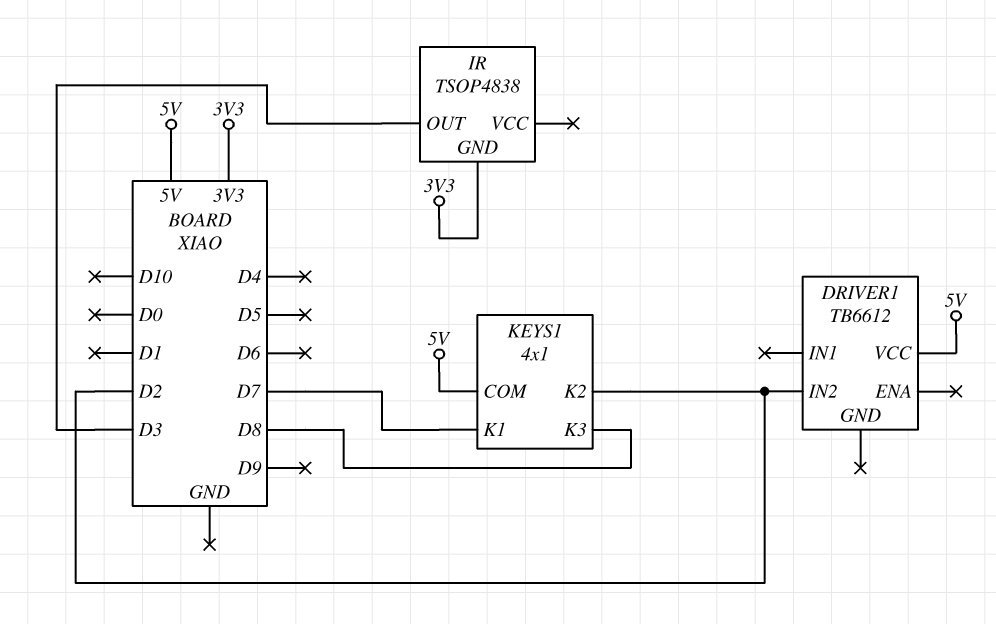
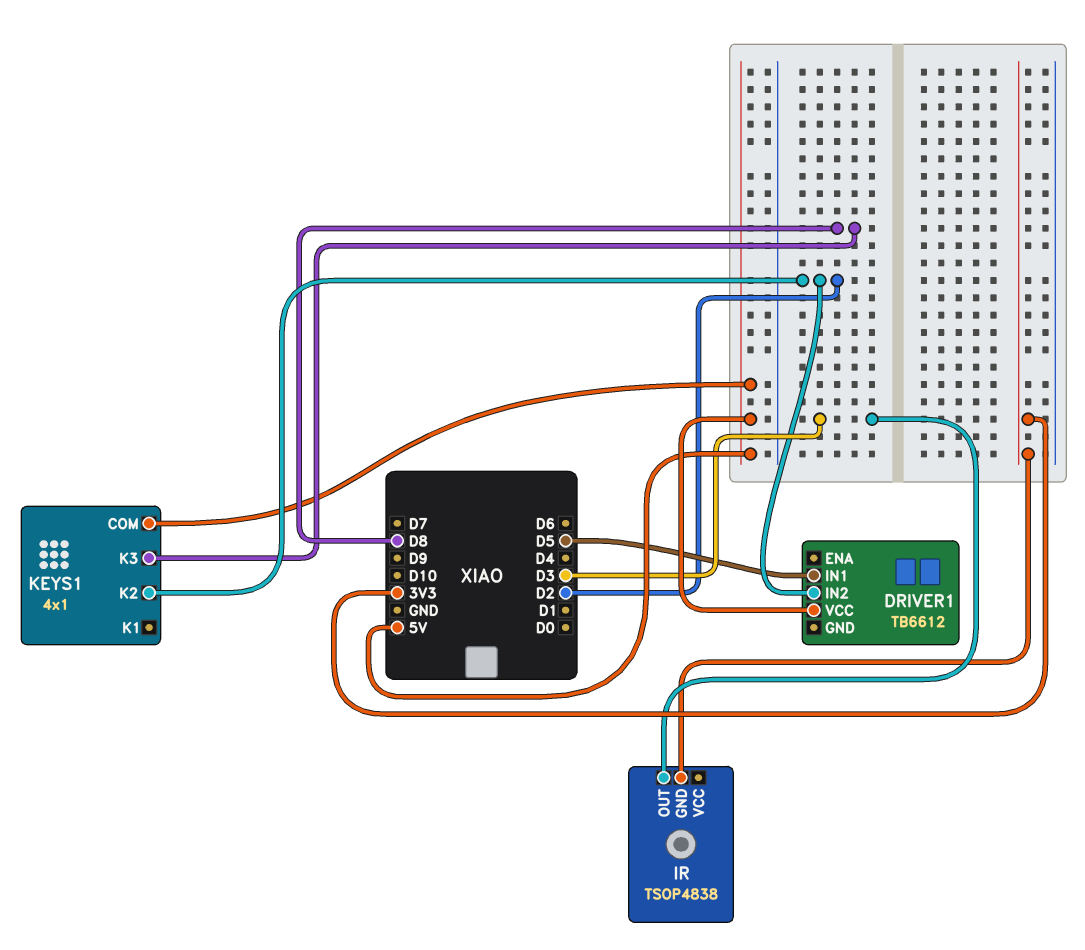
DRIVER1 pin IN1: none -> D5
KEYS1 pin K1: D7 -> none

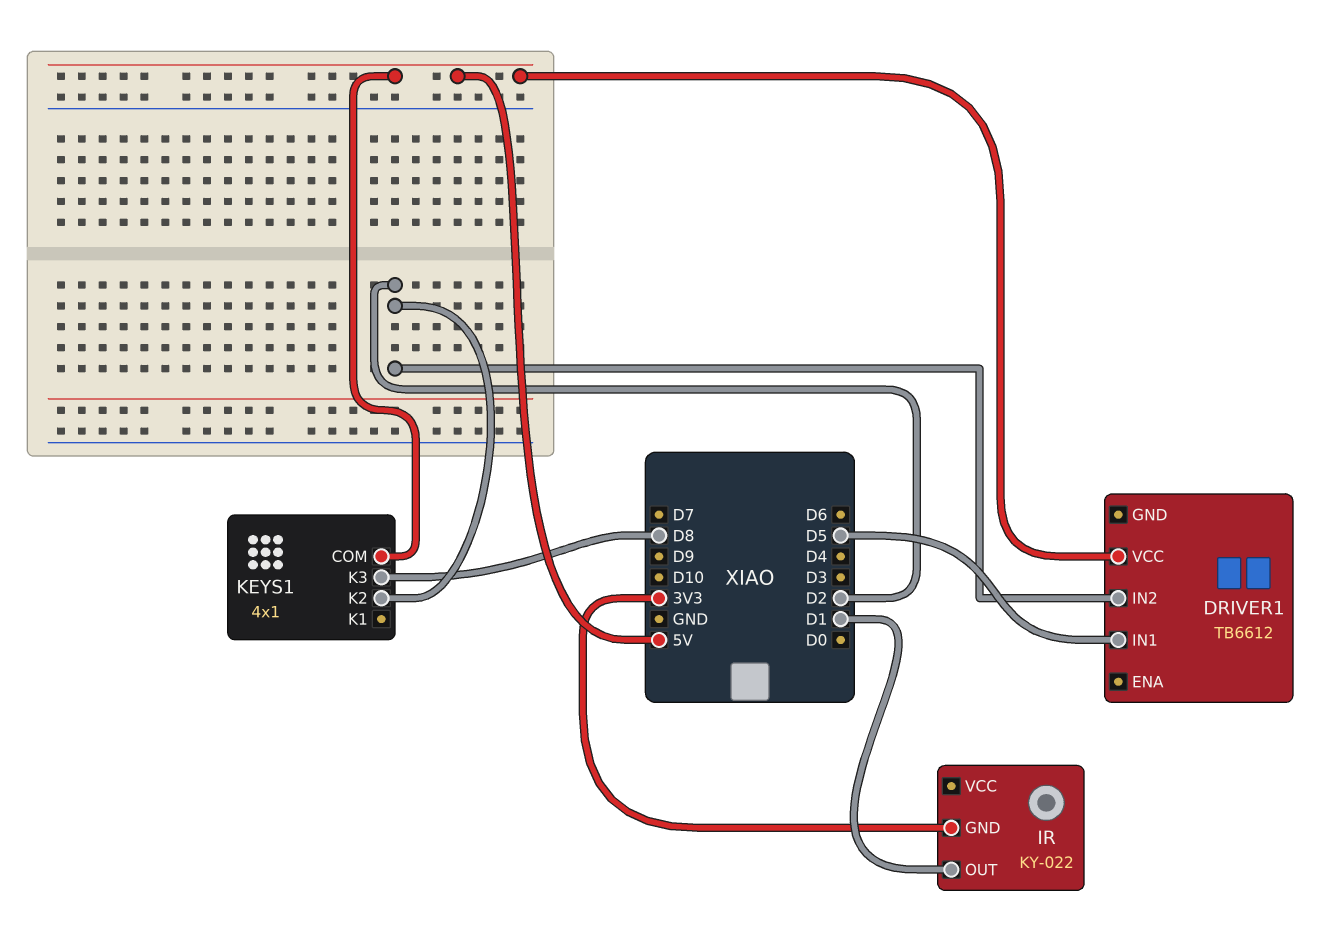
IR: TSOP4838 -> KY-022
IR pin OUT: D3 -> D1

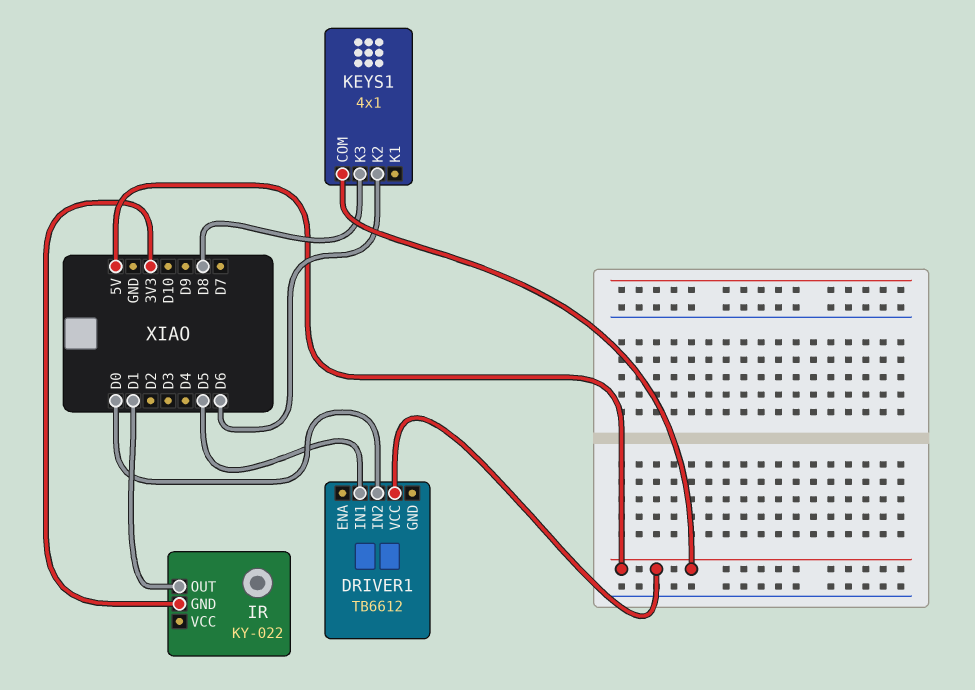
DRIVER1 pin IN2: D2 -> D0
KEYS1 pin K2: D2 -> D6

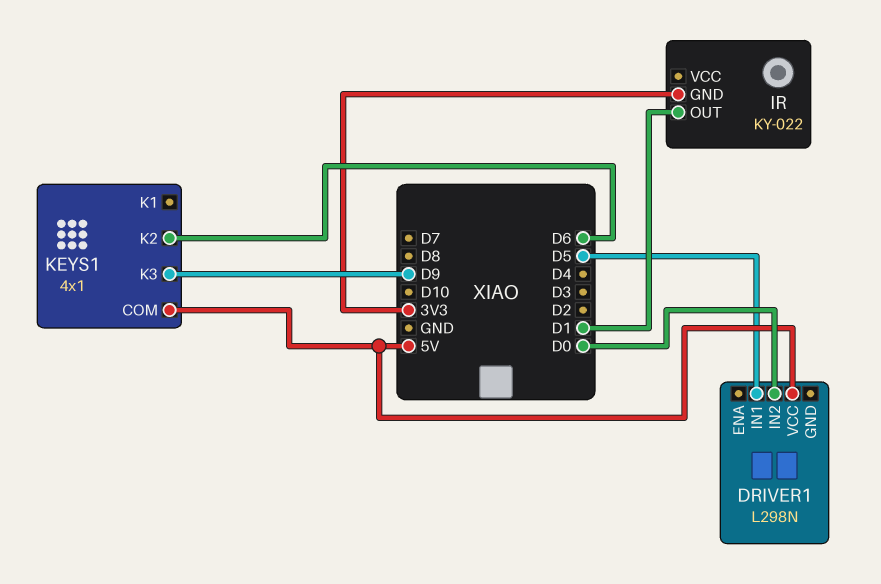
DRIVER1: TB6612 -> L298N
KEYS1 pin K3: D8 -> D9

